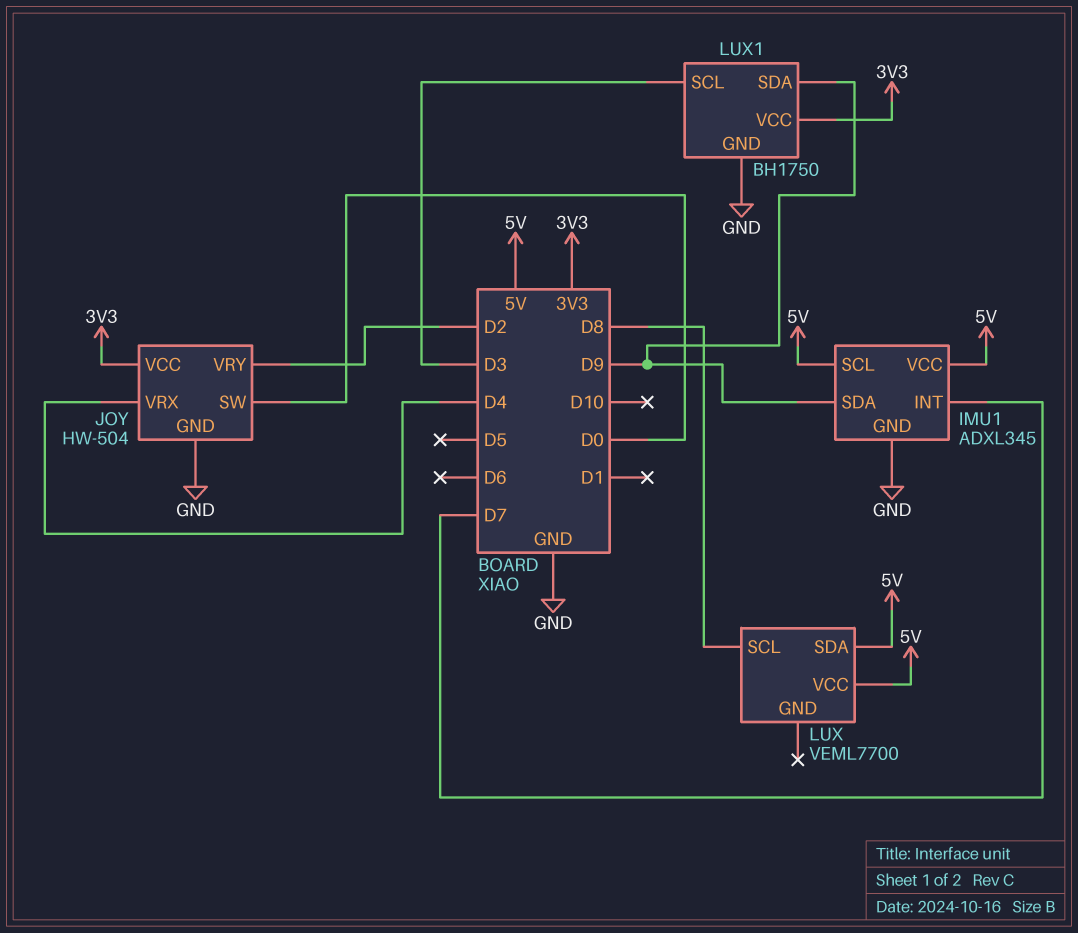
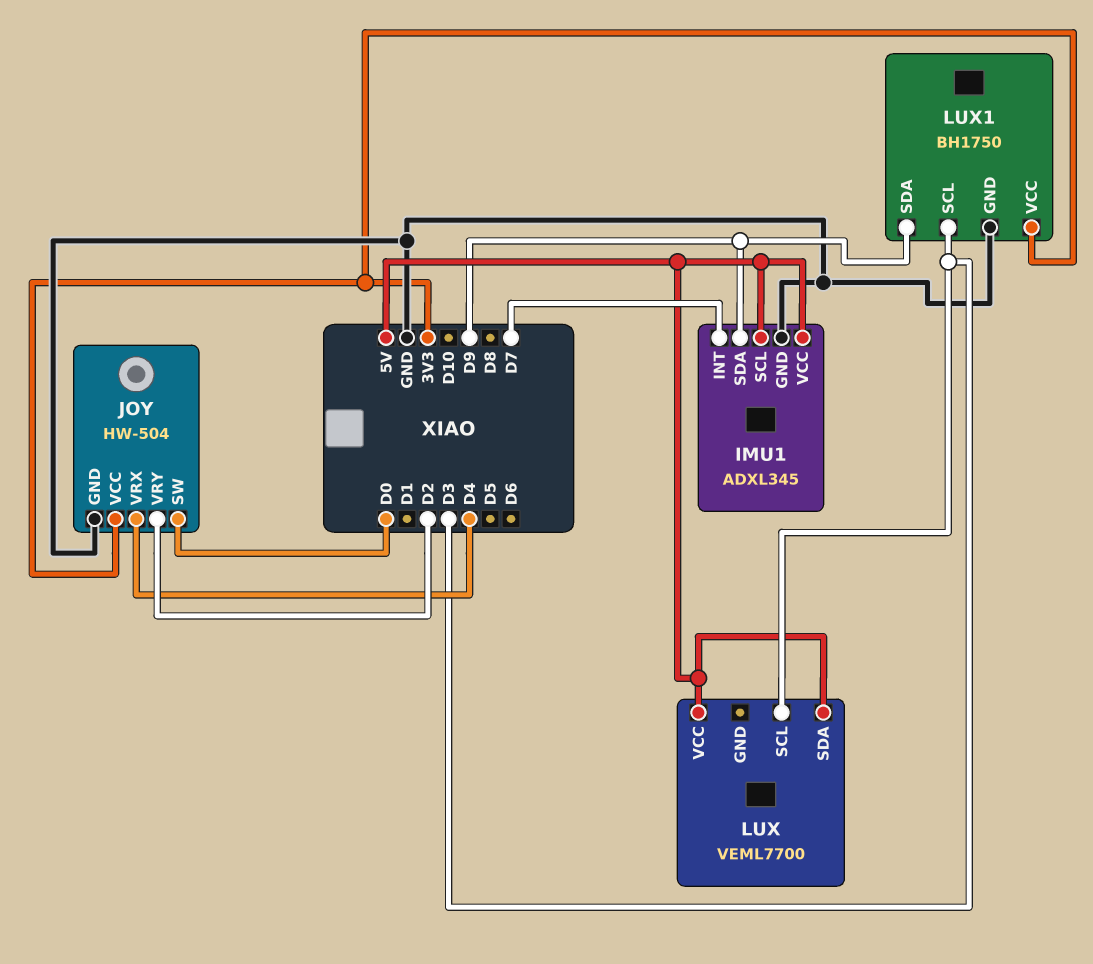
LUX pin SCL: D8 -> D3

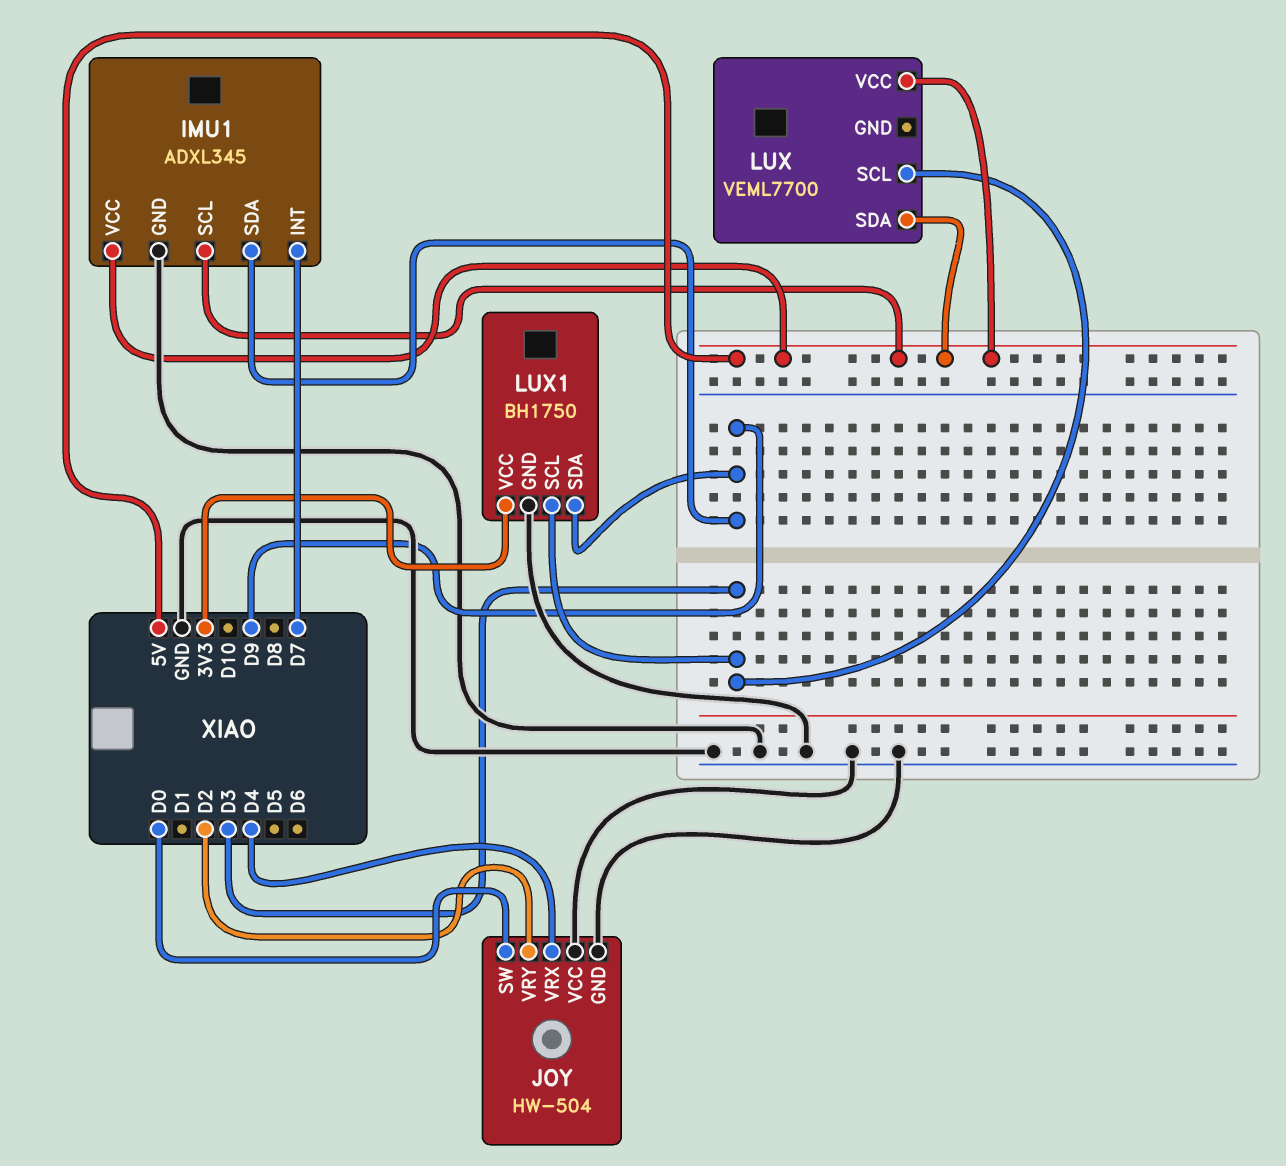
JOY pin VCC: 3V3 -> GND

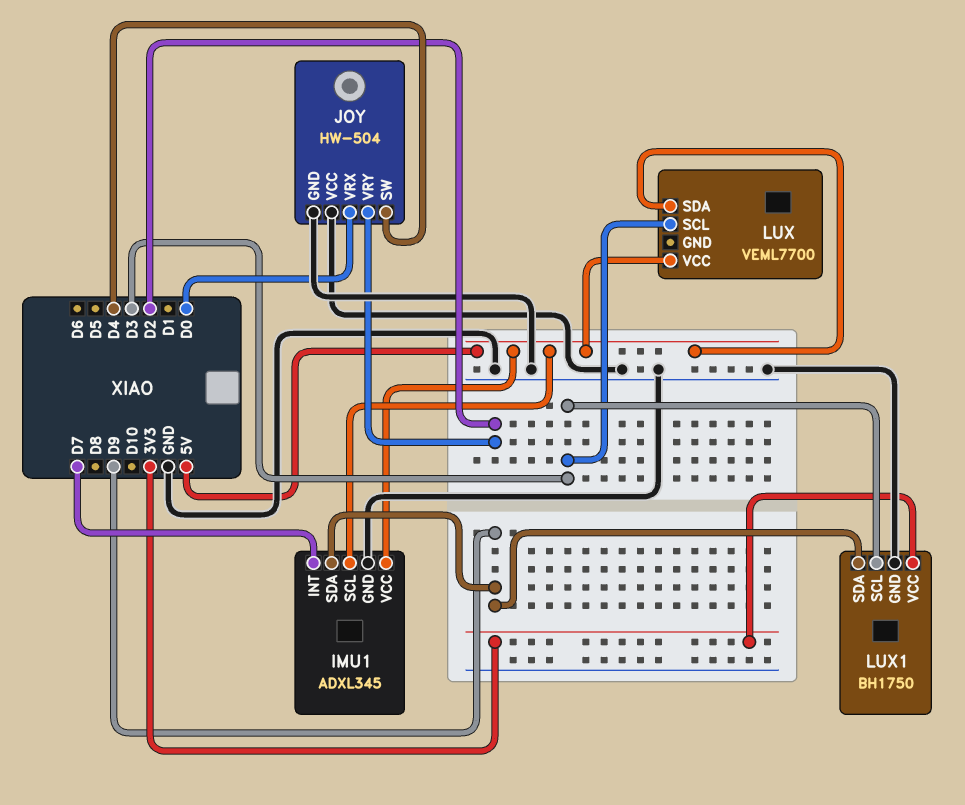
JOY pin SW: D0 -> D4
JOY pin VRX: D4 -> D0

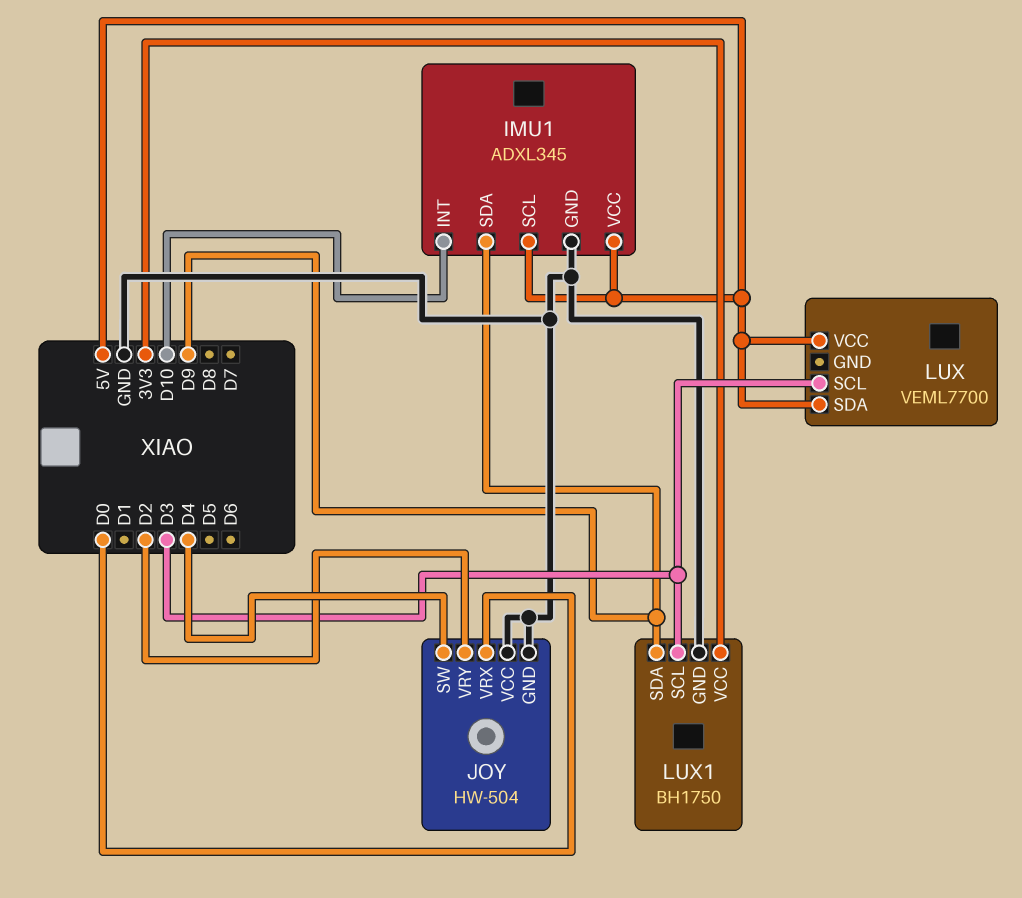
IMU1 pin INT: D7 -> D10

